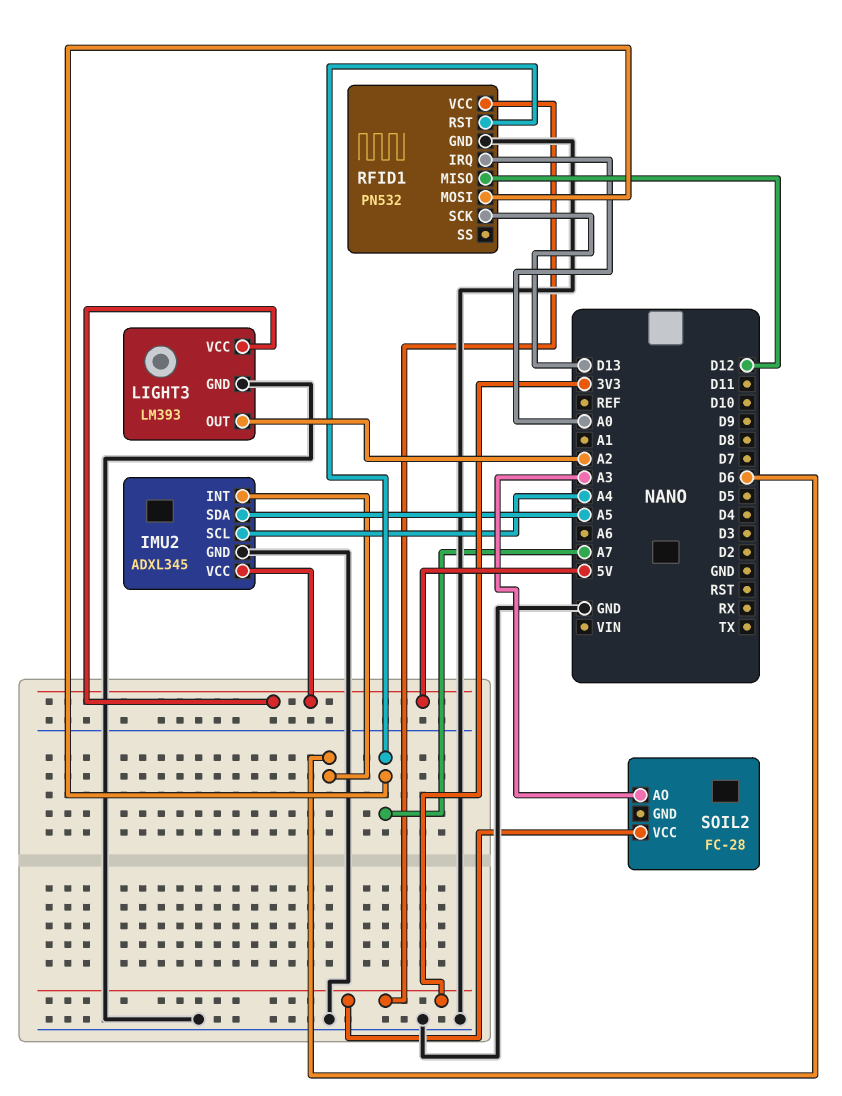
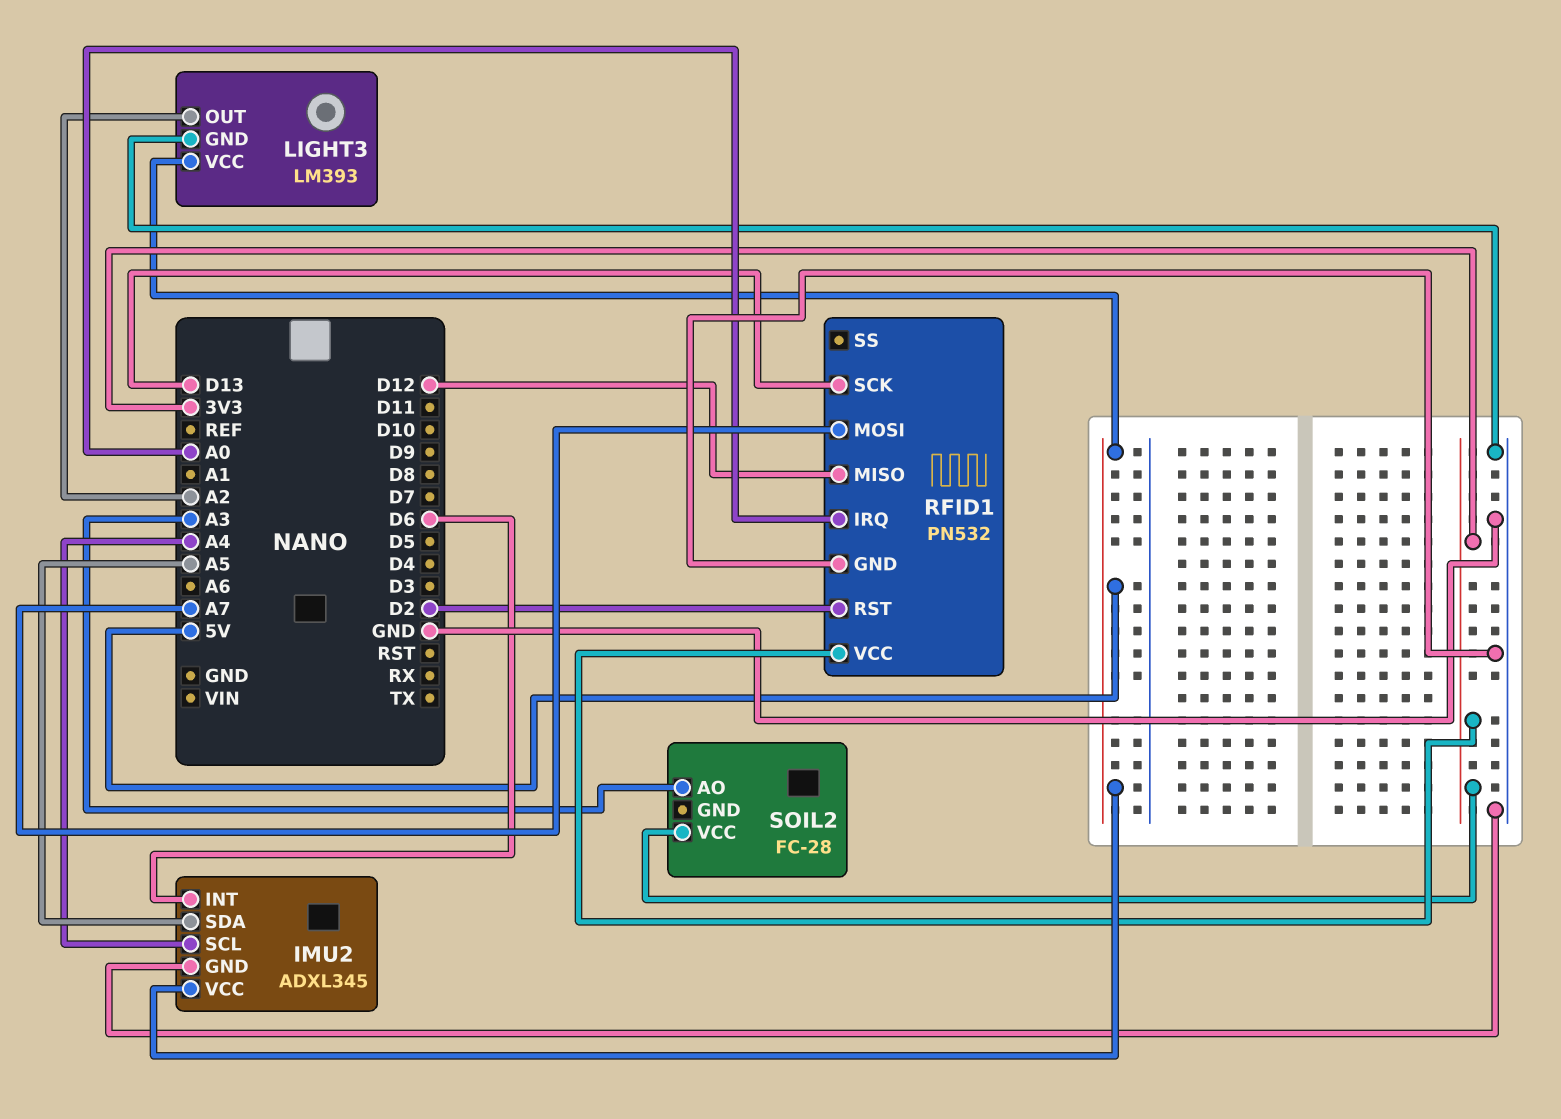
RFID1 pin RST: A7 -> D2

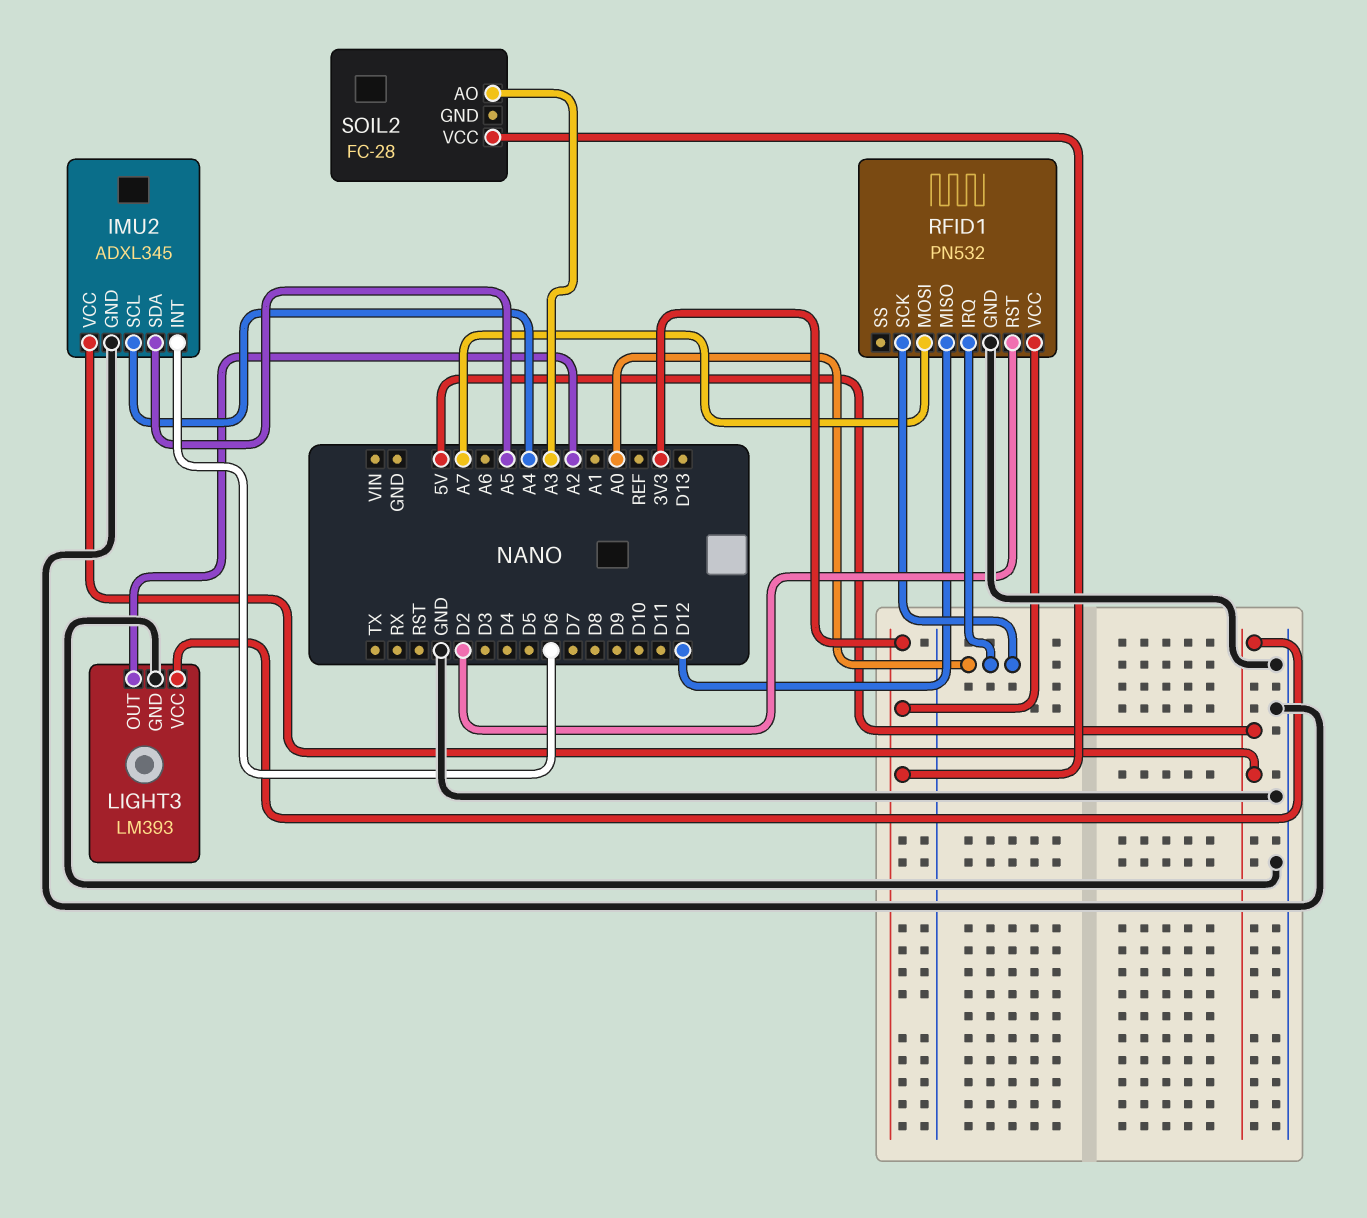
RFID1 pin SCK: D13 -> A0

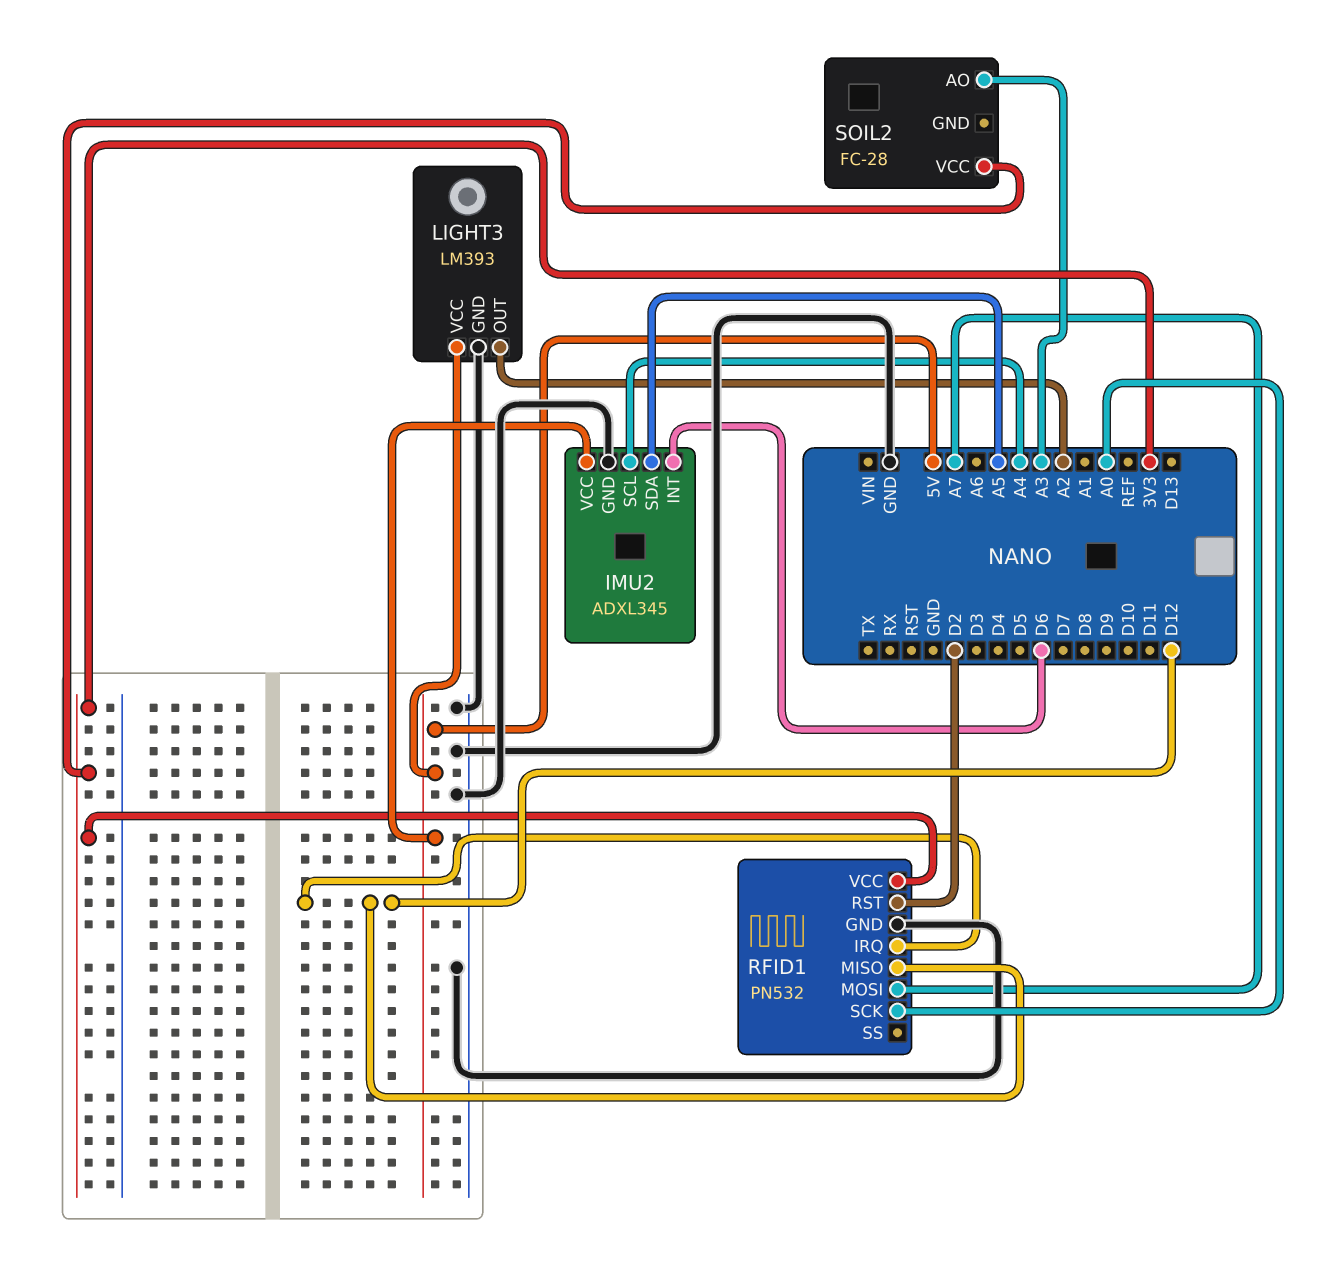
RFID1 pin IRQ: A0 -> D12

